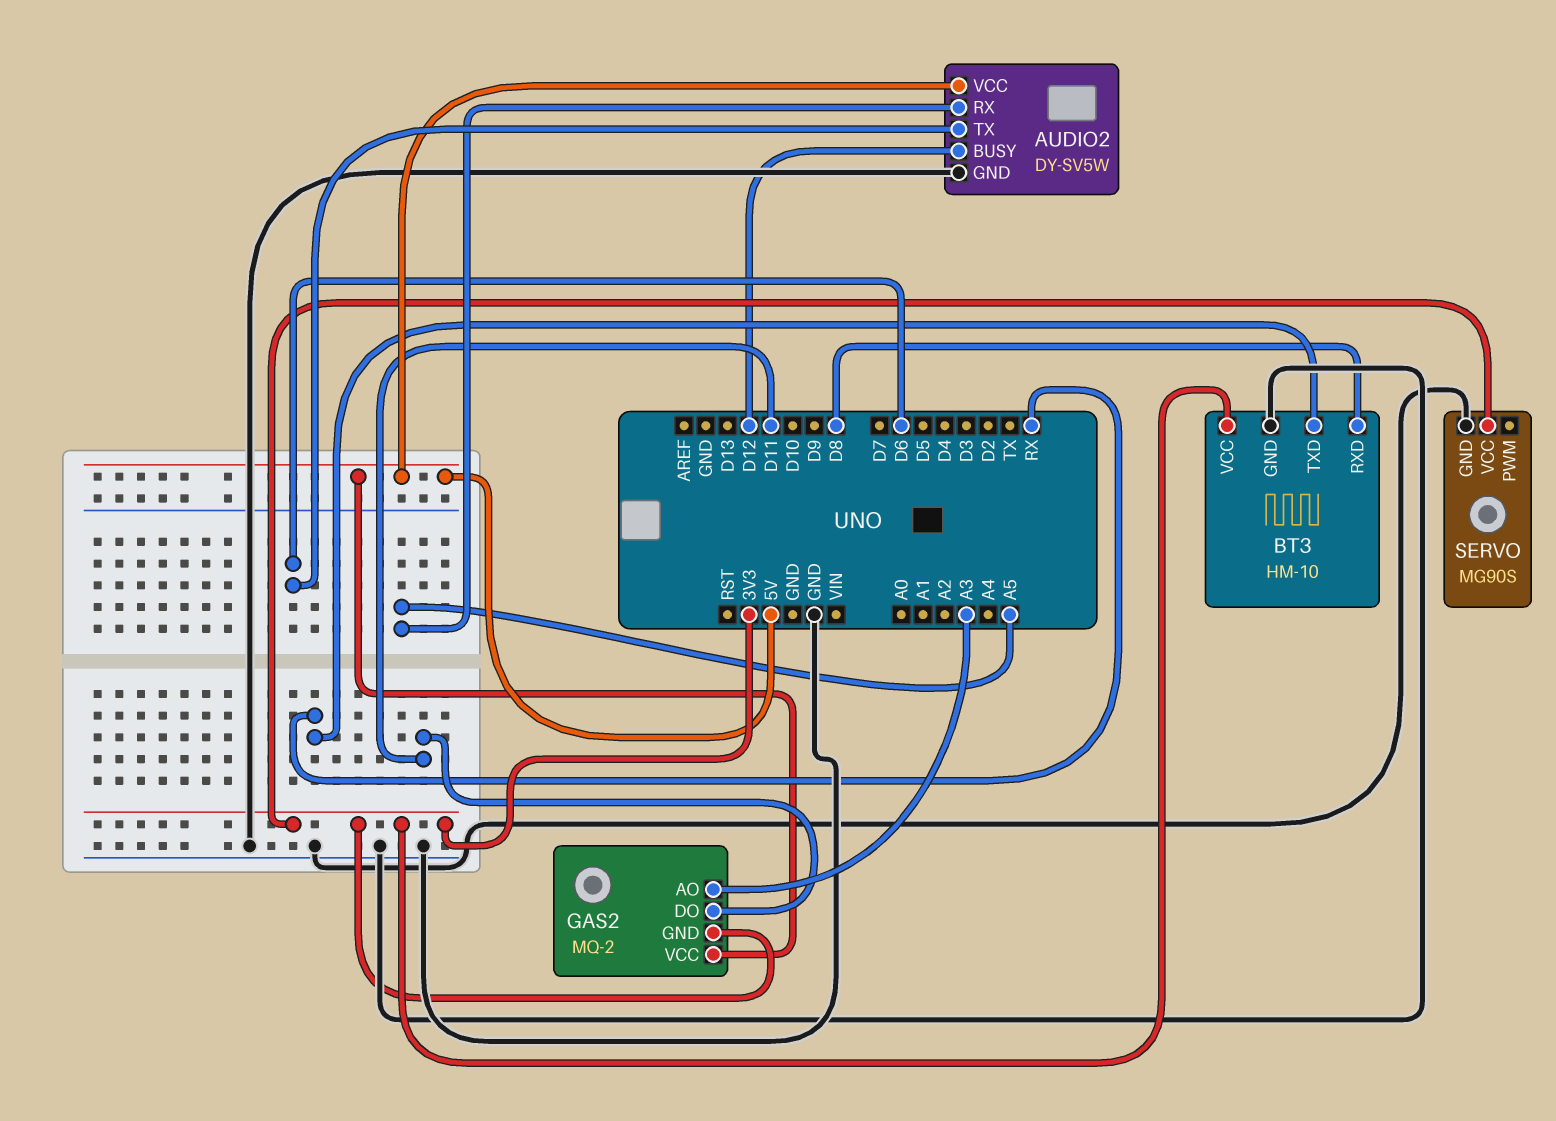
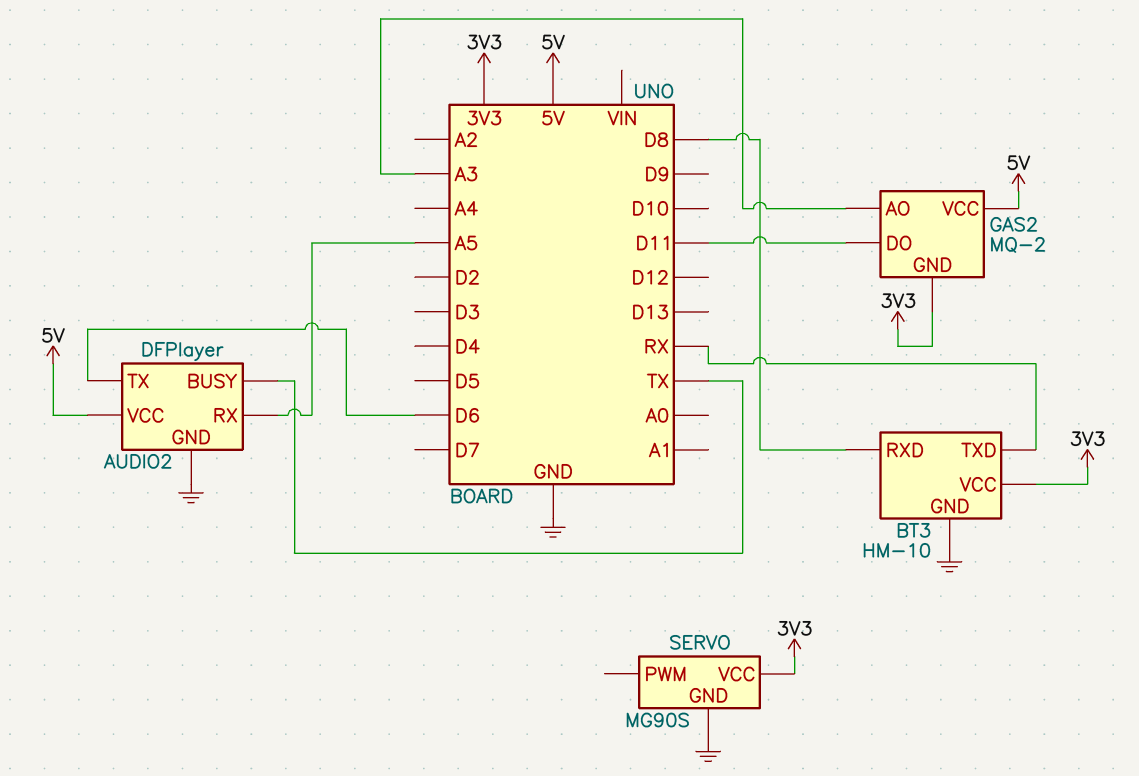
AUDIO2: DY-SV5W -> DFPlayer
AUDIO2 pin BUSY: D12 -> TX

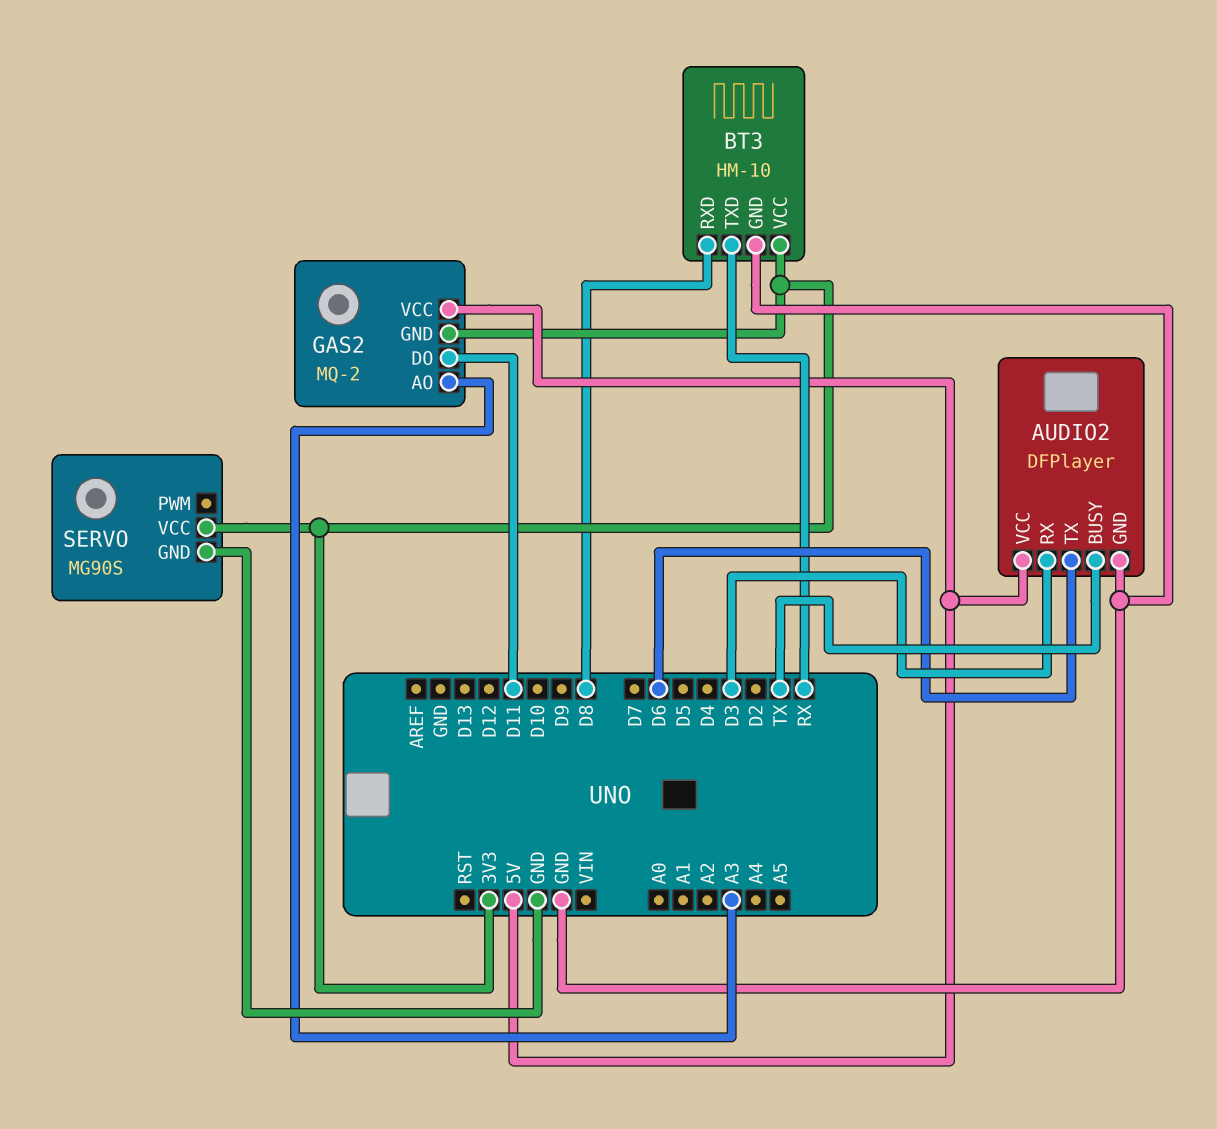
AUDIO2 pin RX: A5 -> D3

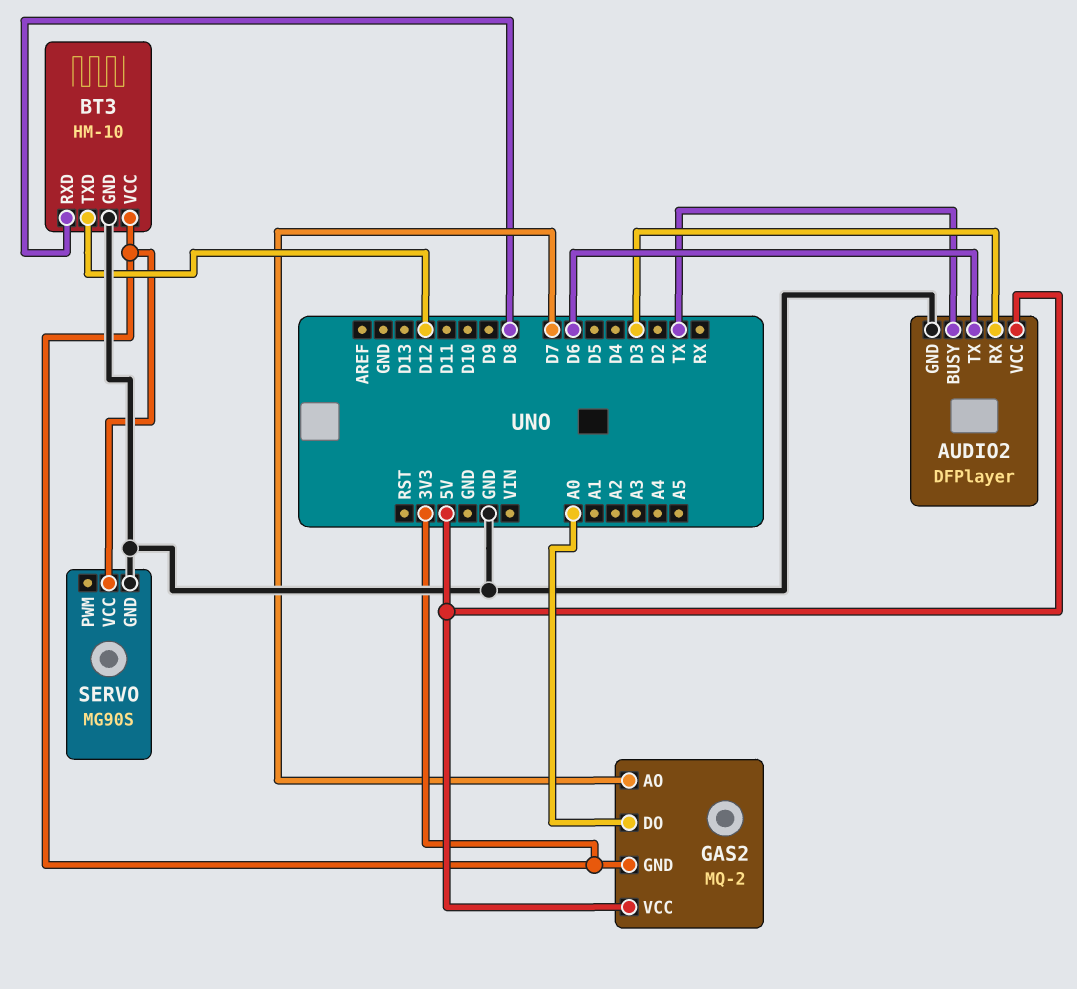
BT3 pin TXD: RX -> D12
GAS2 pin AO: A3 -> D7
GAS2 pin DO: D11 -> A0

